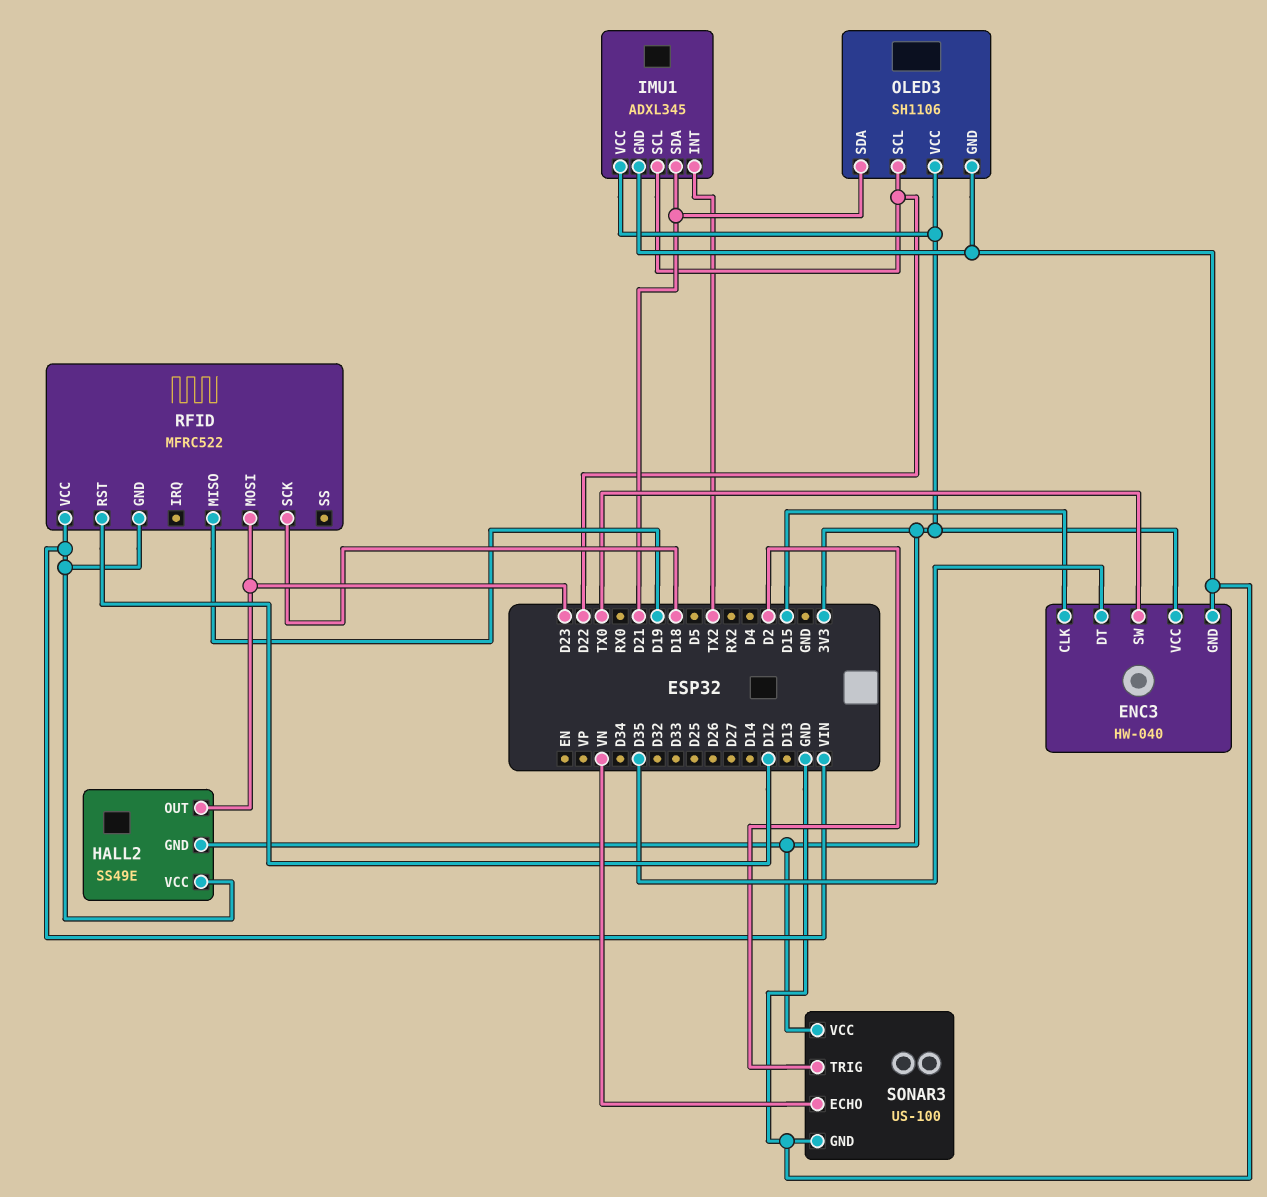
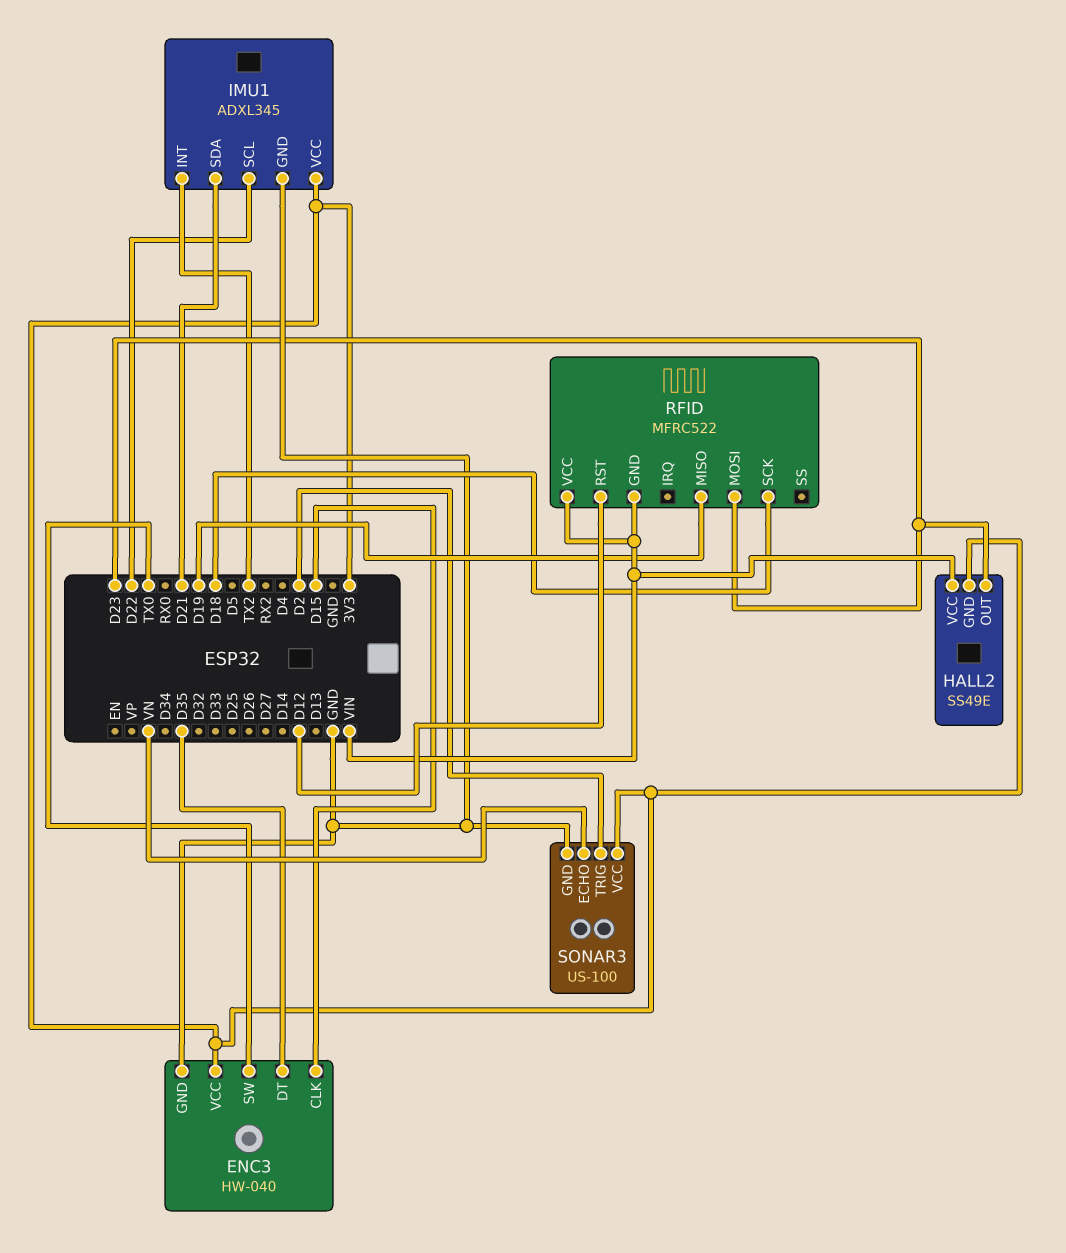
OLED3: SH1106 -> none
OLED3 pin GND: GND -> none
OLED3 pin SCL: D22 -> none
OLED3 pin SDA: D21 -> none
OLED3 pin VCC: 3V3 -> none

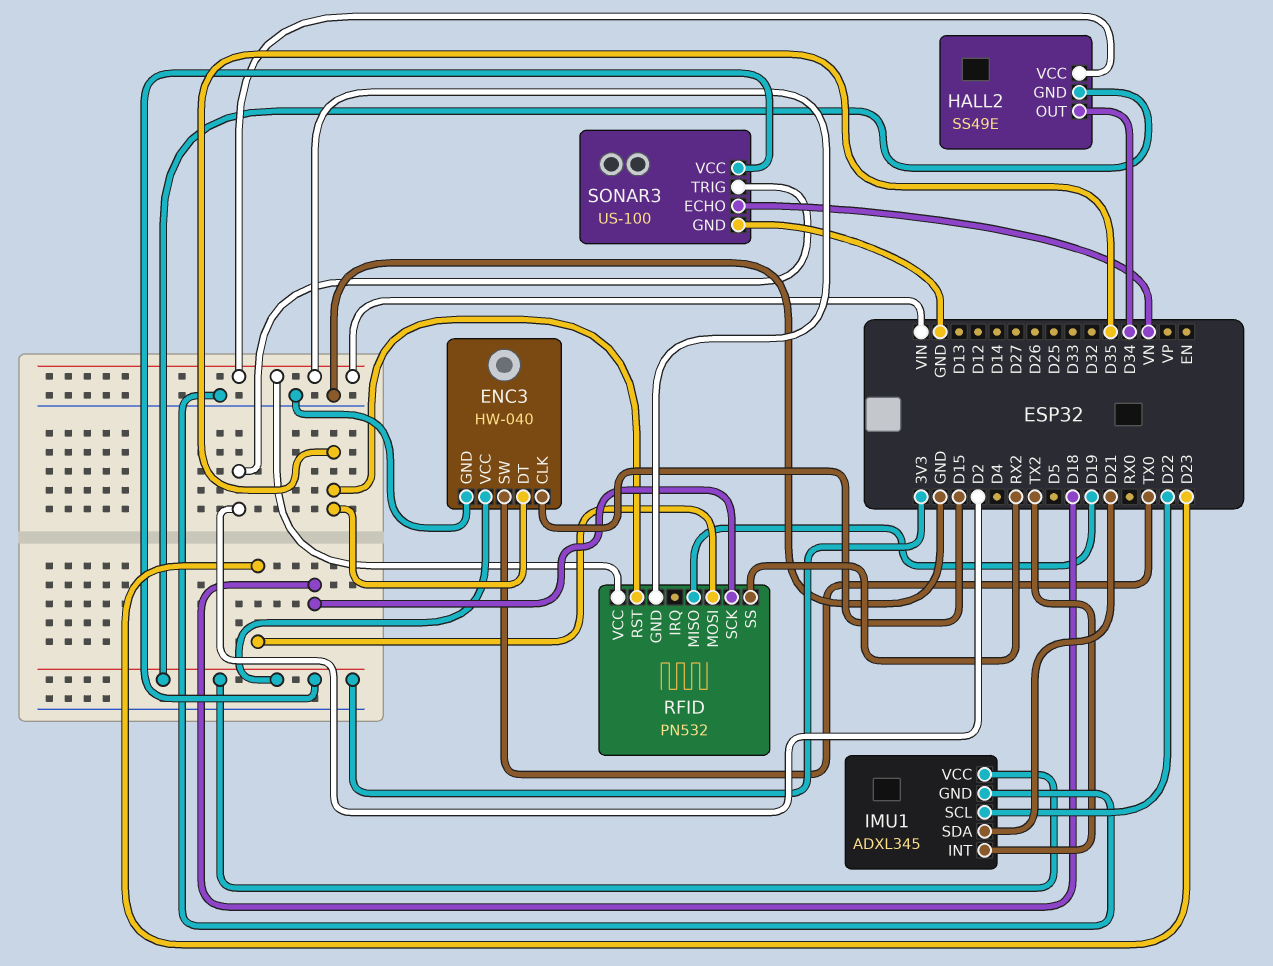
HALL2 pin OUT: D23 -> D34
RFID: MFRC522 -> PN532
RFID pin RST: D12 -> D35
RFID pin SS: none -> RX2

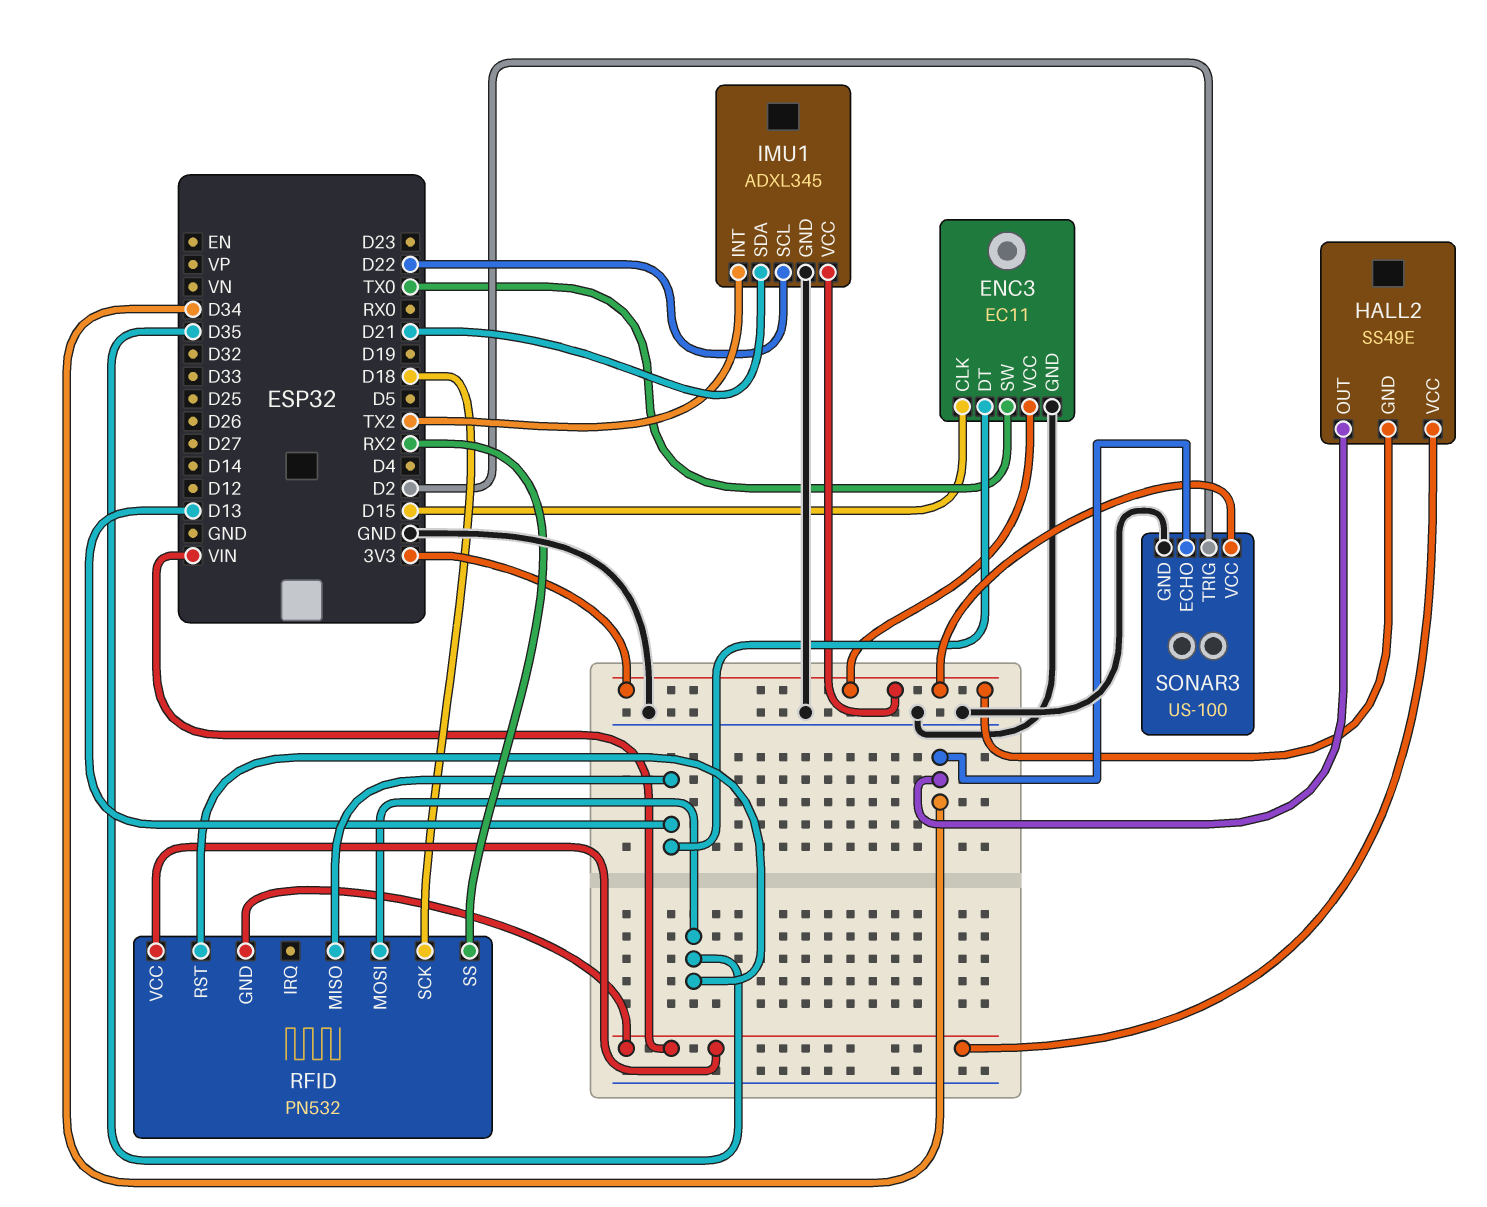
ENC3: HW-040 -> EC11
ENC3 pin DT: D35 -> D13
RFID pin MISO: D19 -> D13
RFID pin MOSI: D23 -> D35
SONAR3 pin ECHO: VN -> D34

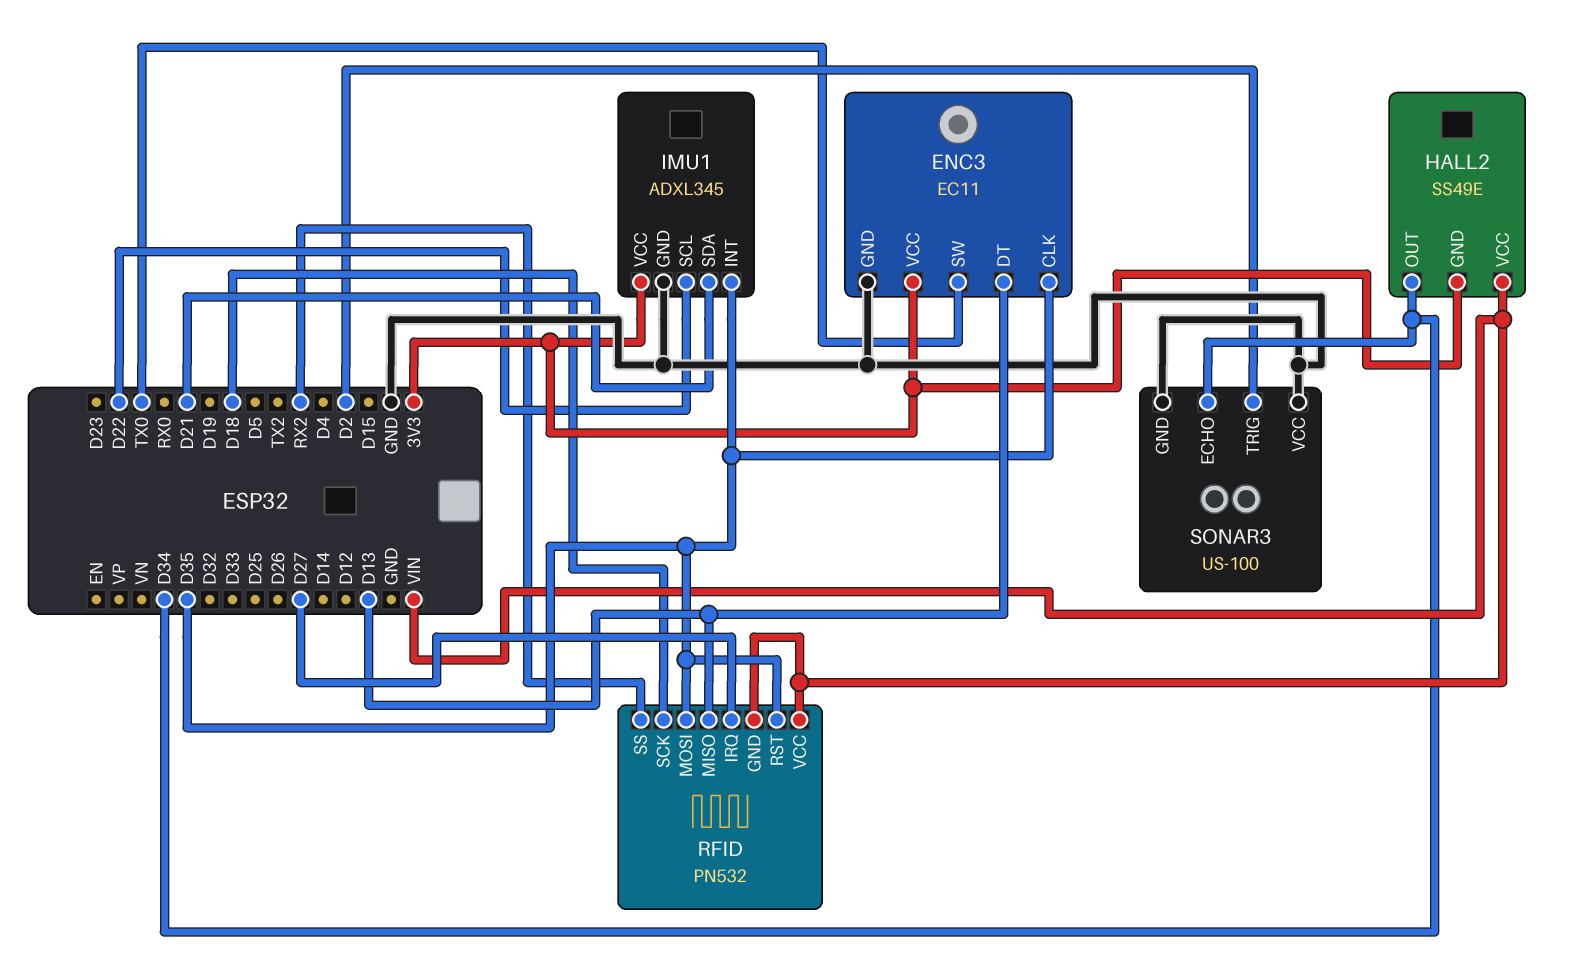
ENC3 pin CLK: D15 -> D35
IMU1 pin INT: TX2 -> D35
RFID pin IRQ: none -> D27
SONAR3 pin VCC: 3V3 -> GND

